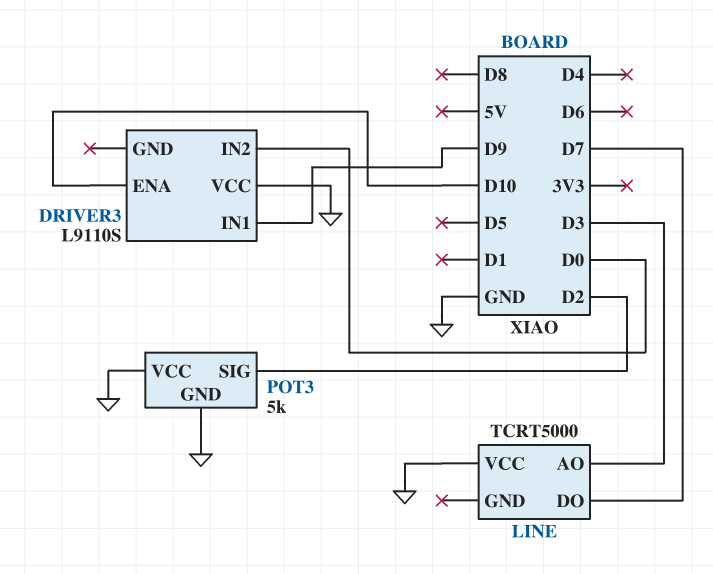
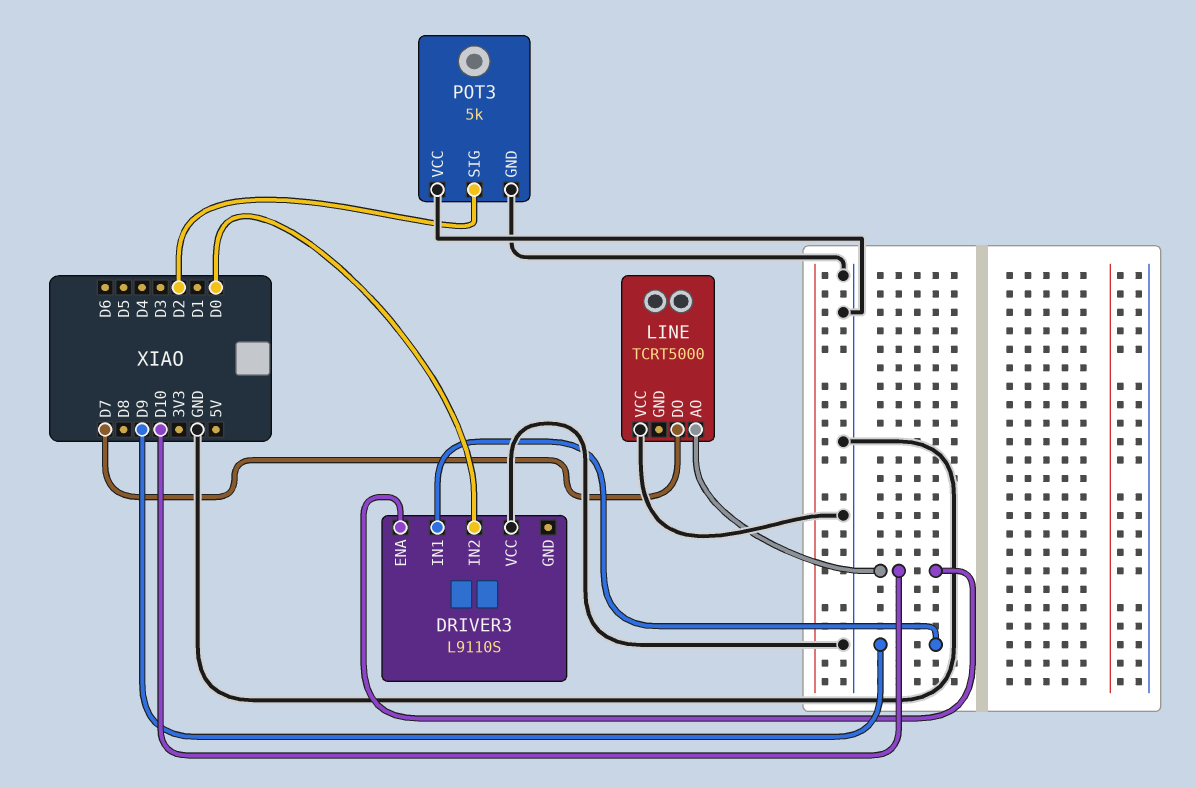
LINE pin AO: D3 -> D10

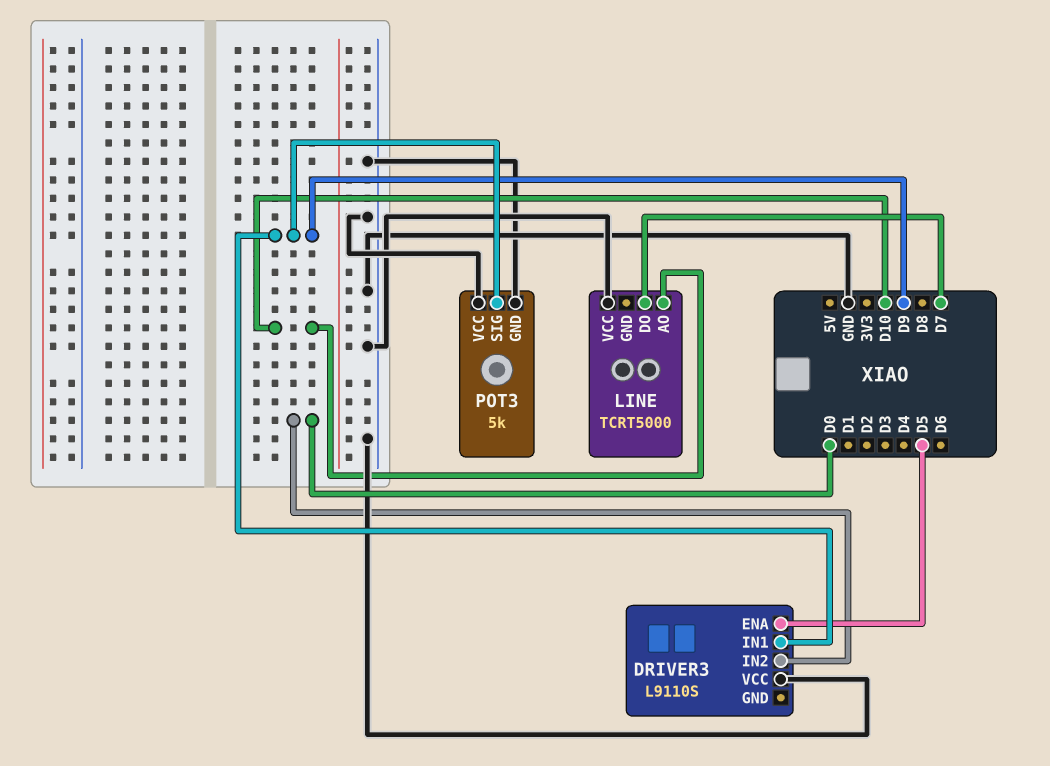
DRIVER3 pin ENA: D10 -> D5
POT3 pin SIG: D2 -> D9

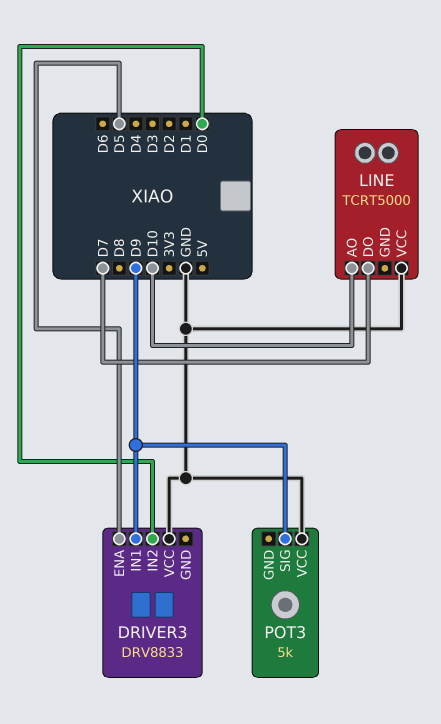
DRIVER3: L9110S -> DRV8833
POT3 pin GND: GND -> none

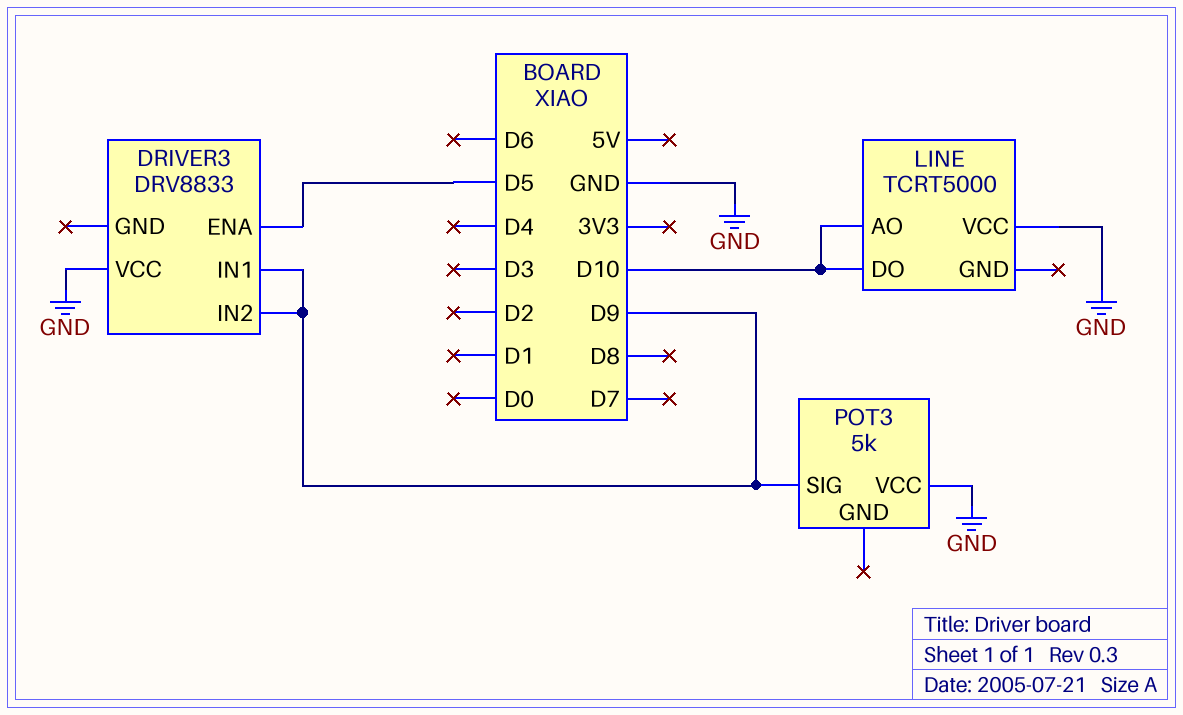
DRIVER3 pin IN2: D0 -> D9
LINE pin DO: D7 -> D10

